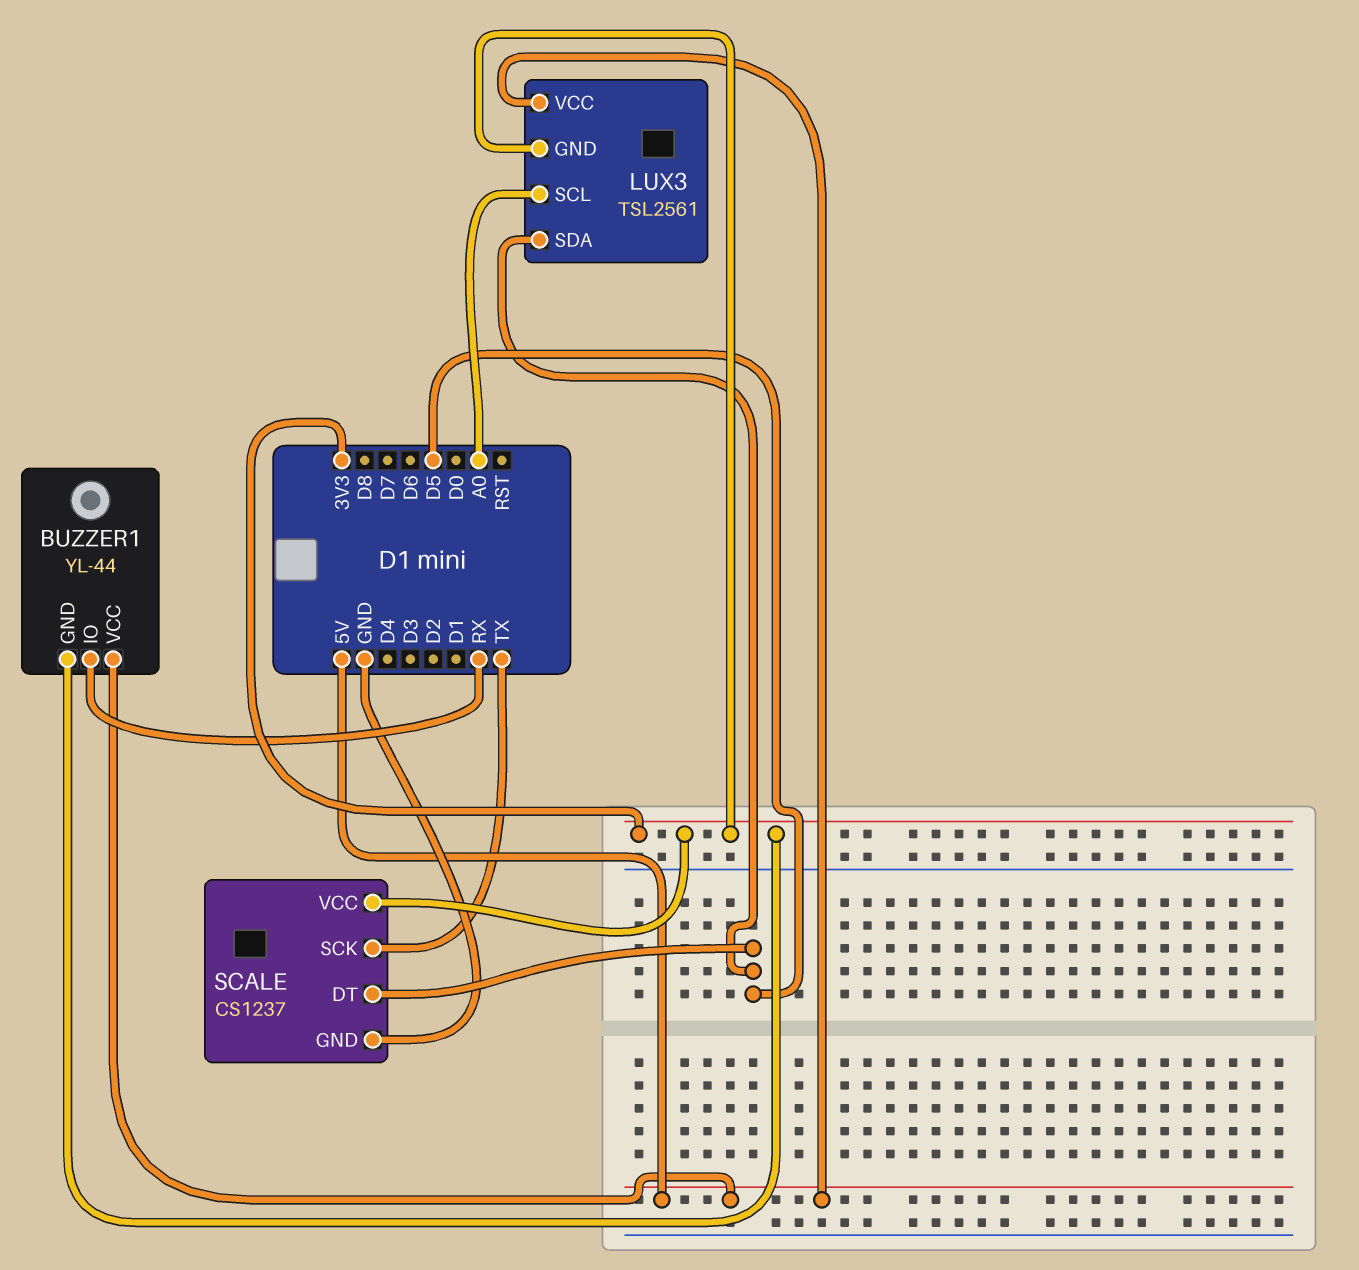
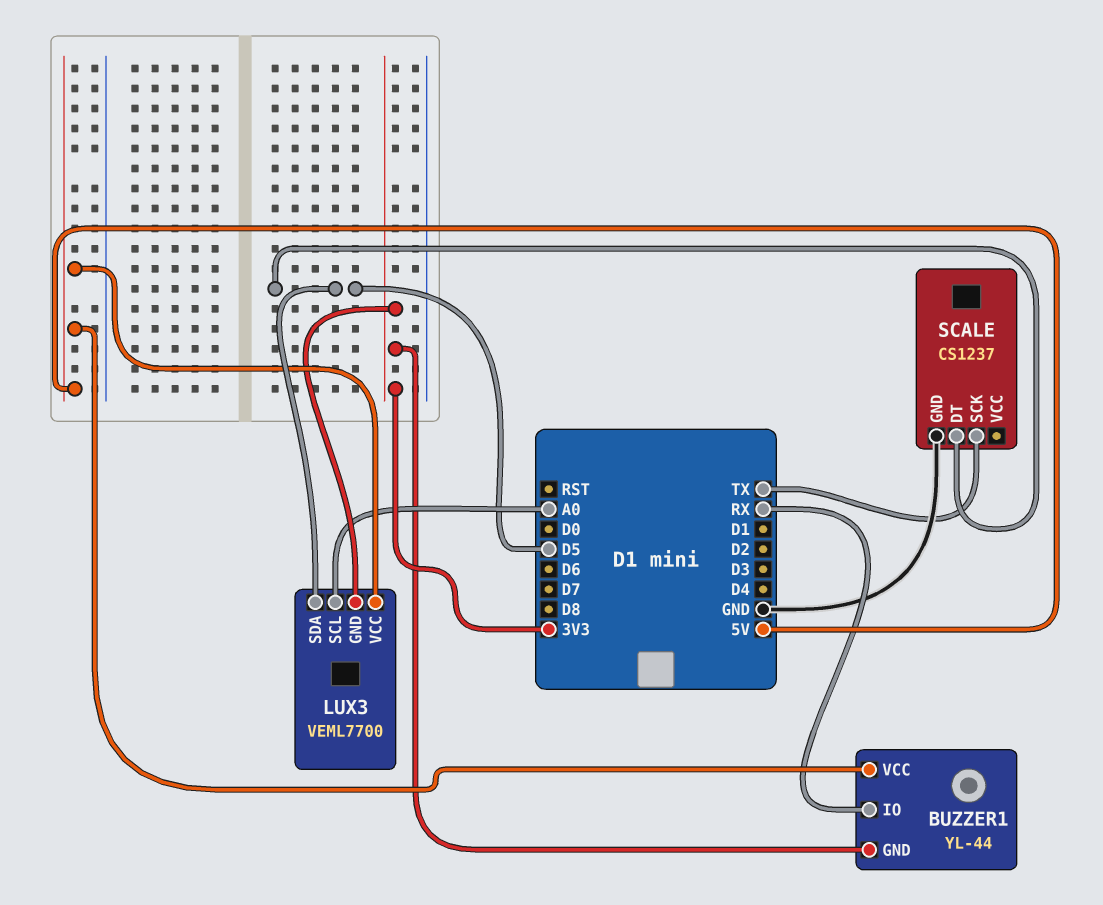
LUX3: TSL2561 -> VEML7700
SCALE pin VCC: 3V3 -> none

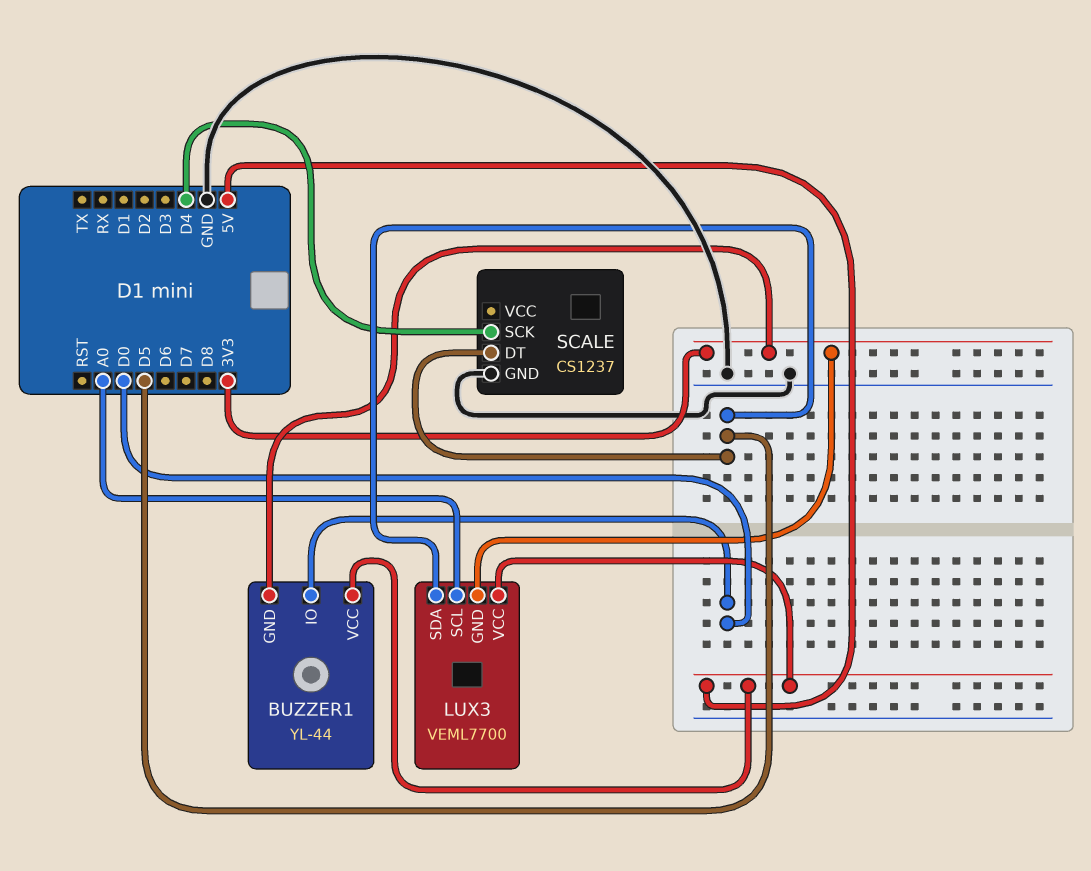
BUZZER1 pin IO: RX -> D0
SCALE pin SCK: TX -> D4

